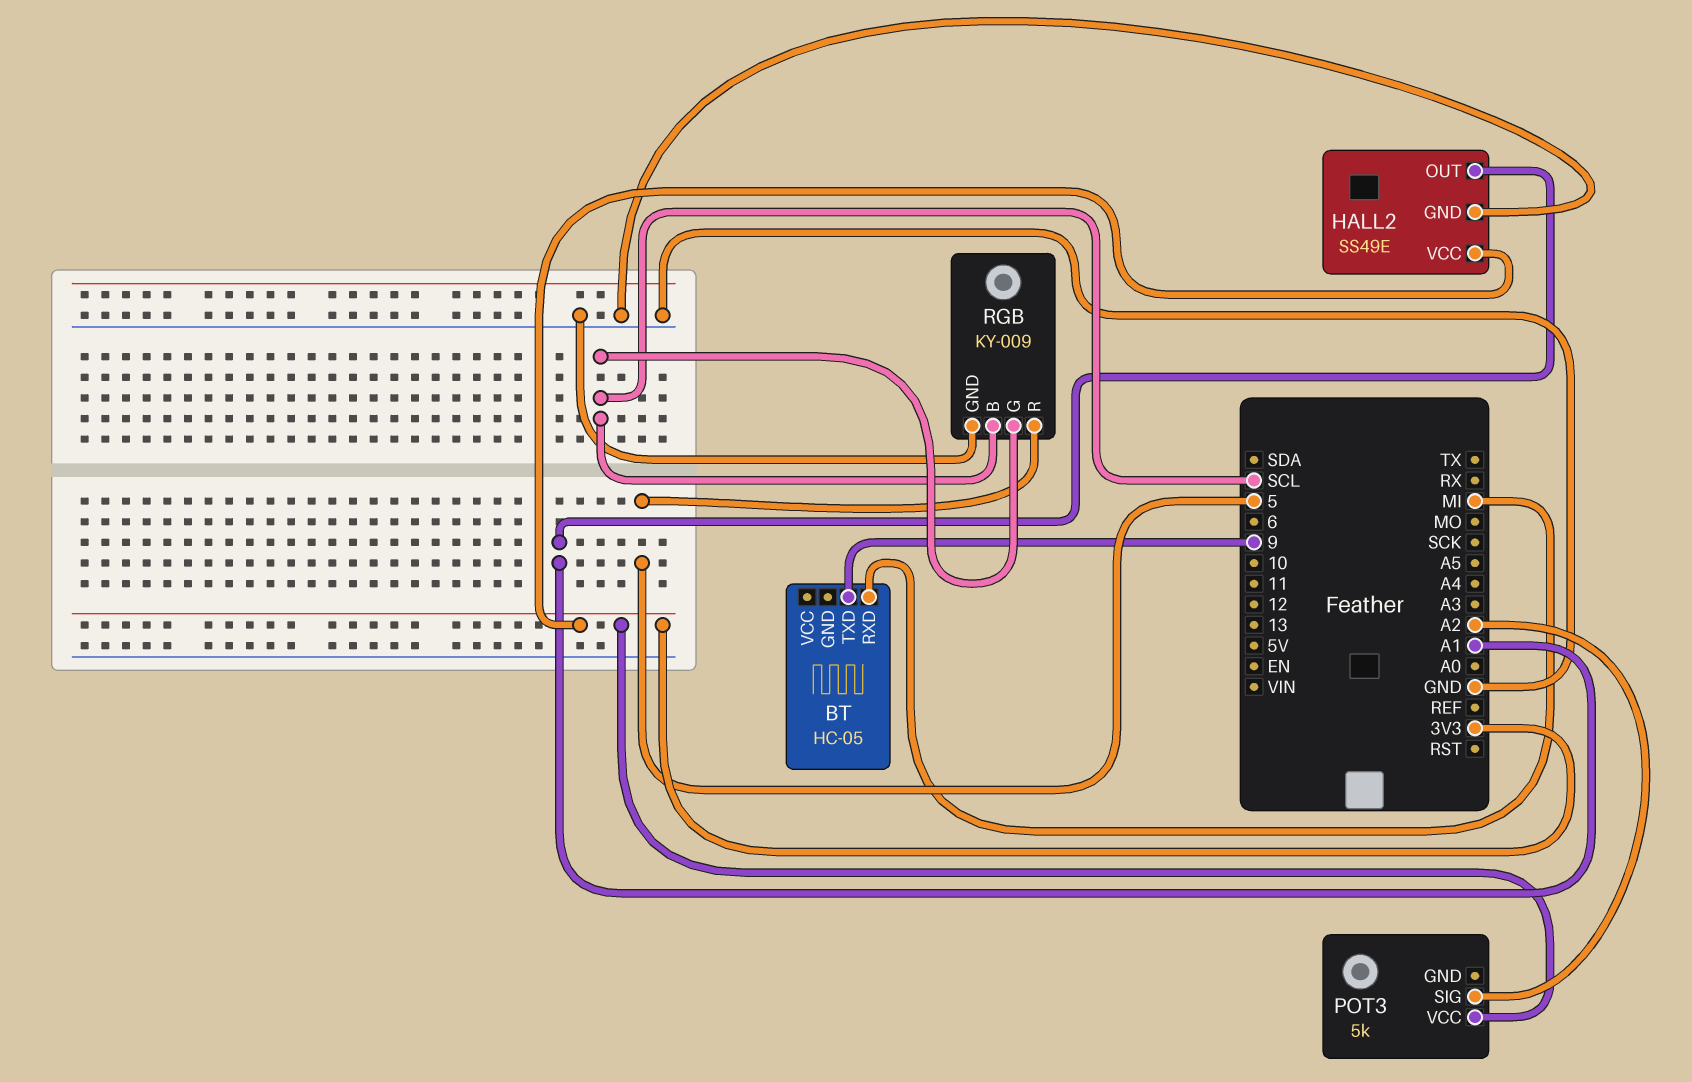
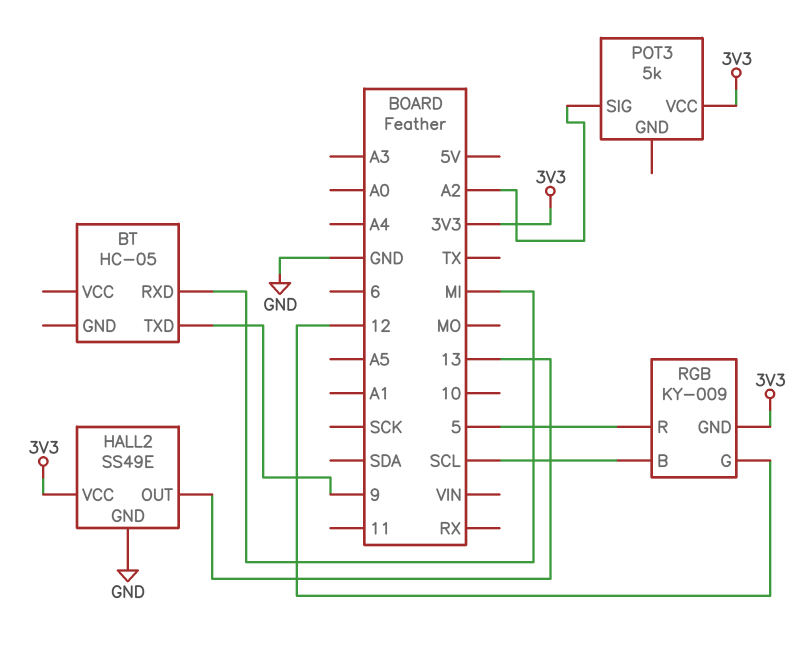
HALL2 pin OUT: A1 -> 13
RGB pin G: SCL -> 12
RGB pin GND: GND -> 3V3

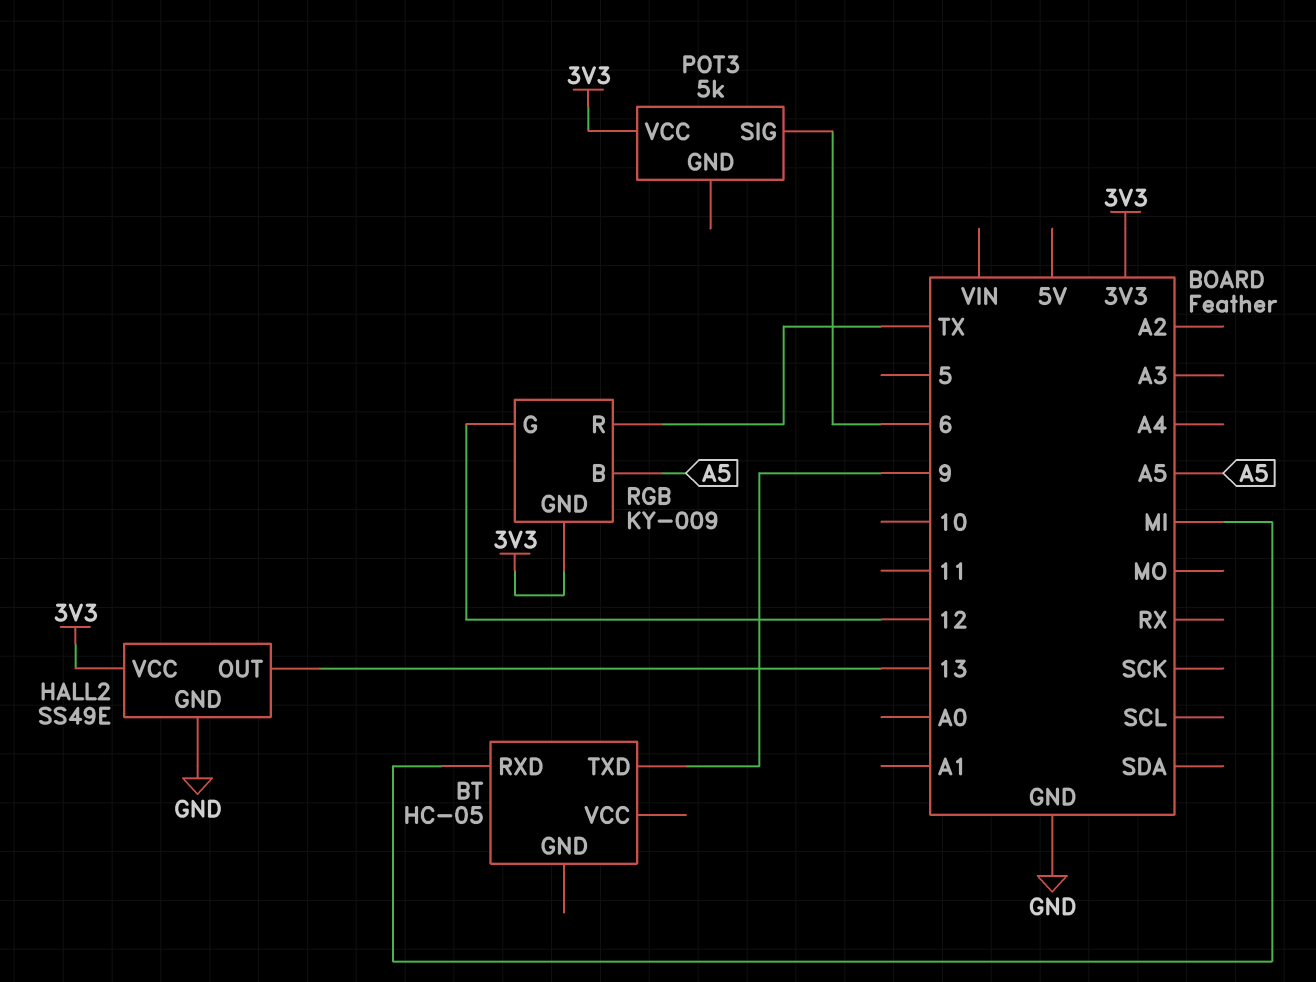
POT3 pin SIG: A2 -> 6
RGB pin B: SCL -> A5
RGB pin R: 5 -> TX

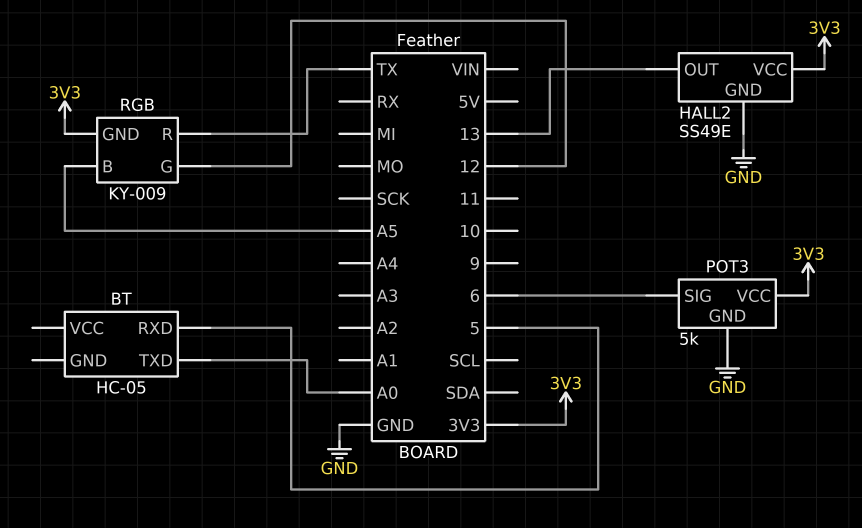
BT pin RXD: MI -> 5
BT pin TXD: 9 -> A0
POT3 pin GND: none -> GND

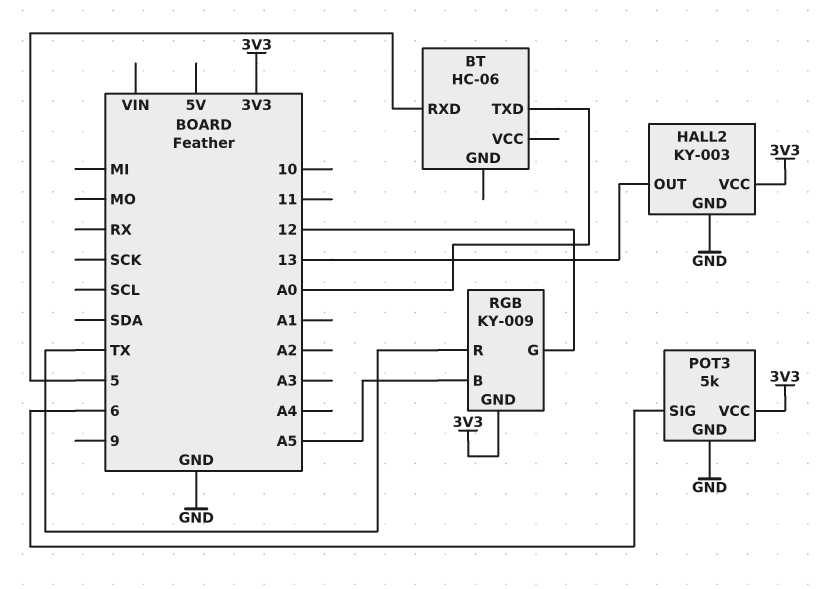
BT: HC-05 -> HC-06
HALL2: SS49E -> KY-003

